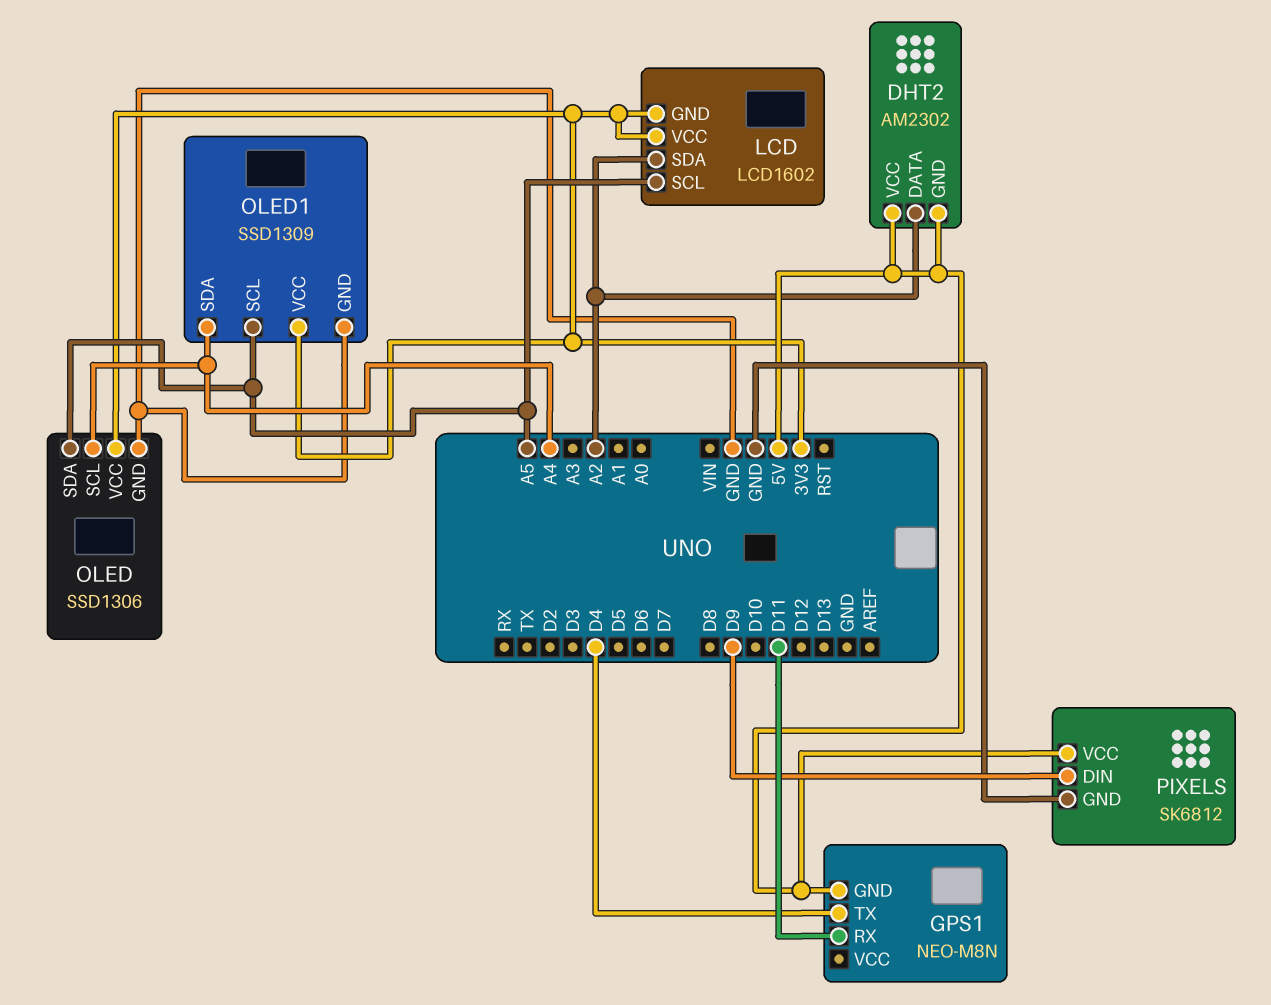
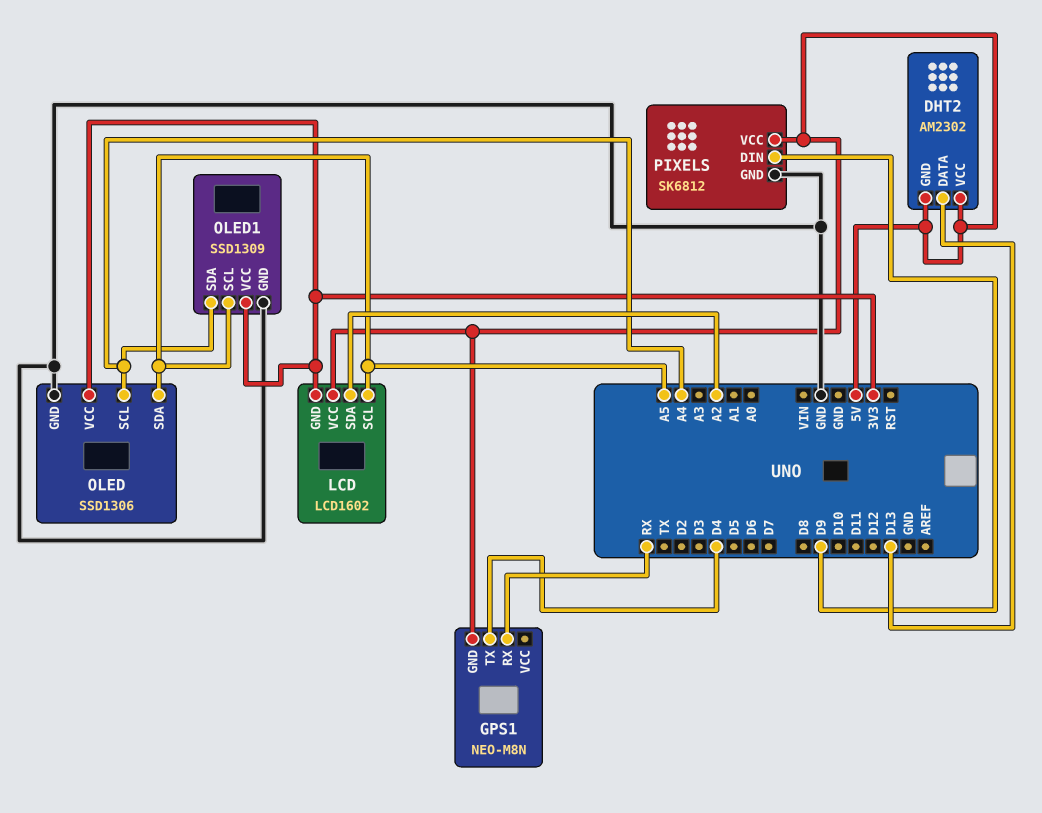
DHT2 pin DATA: A2 -> D13
GPS1 pin RX: D11 -> RX
LCD pin VCC: 3V3 -> 5V

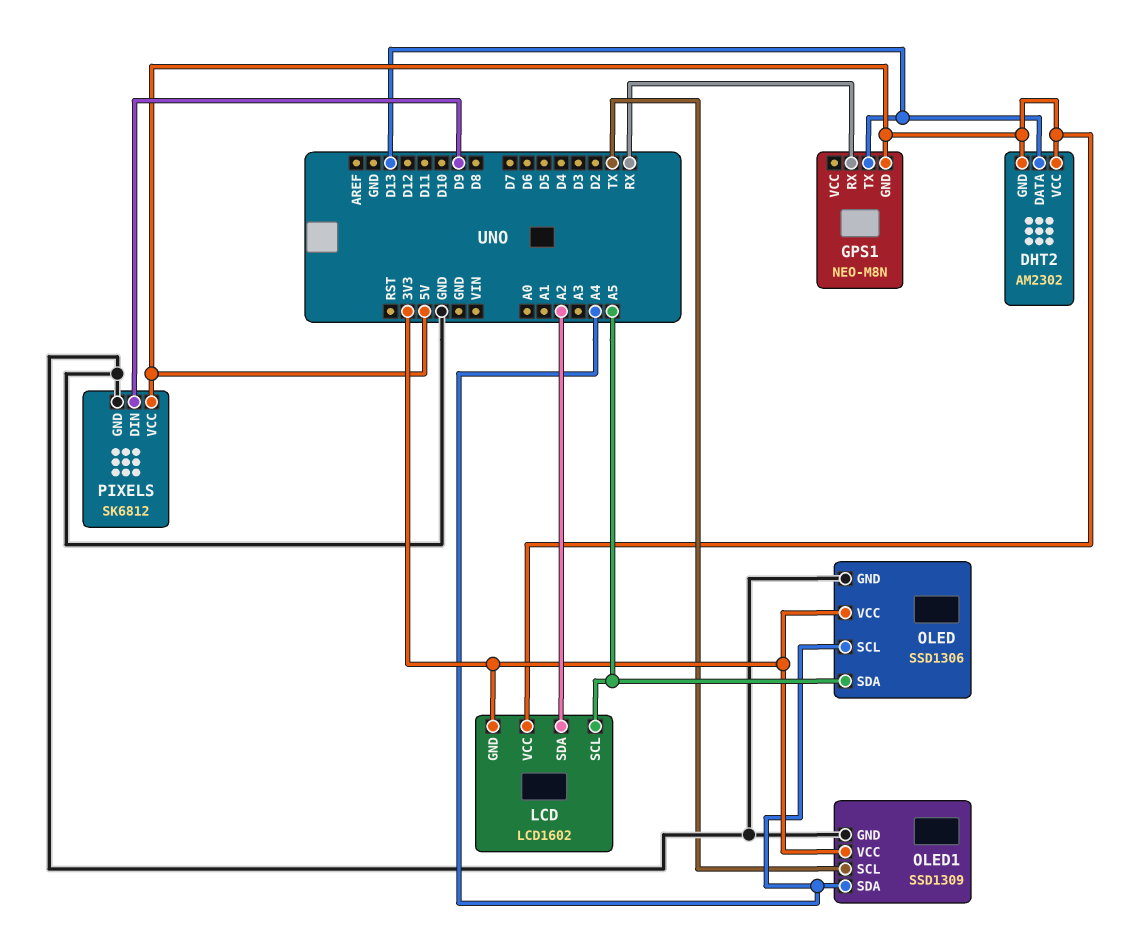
GPS1 pin TX: D4 -> D13
OLED1 pin SCL: A5 -> TX

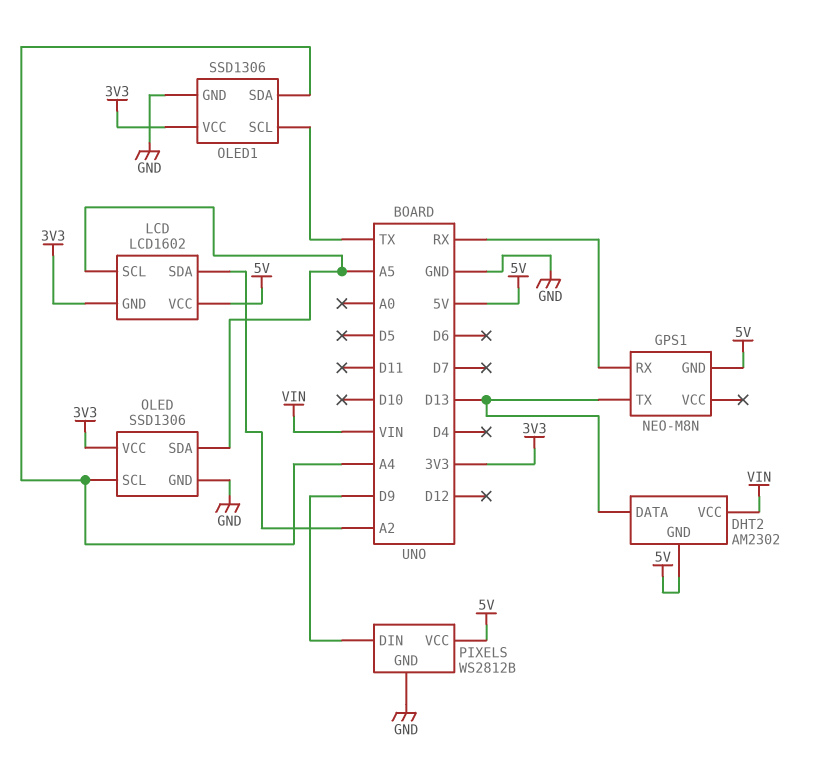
DHT2 pin VCC: 5V -> VIN
OLED1: SSD1309 -> SSD1306
PIXELS: SK6812 -> WS2812B

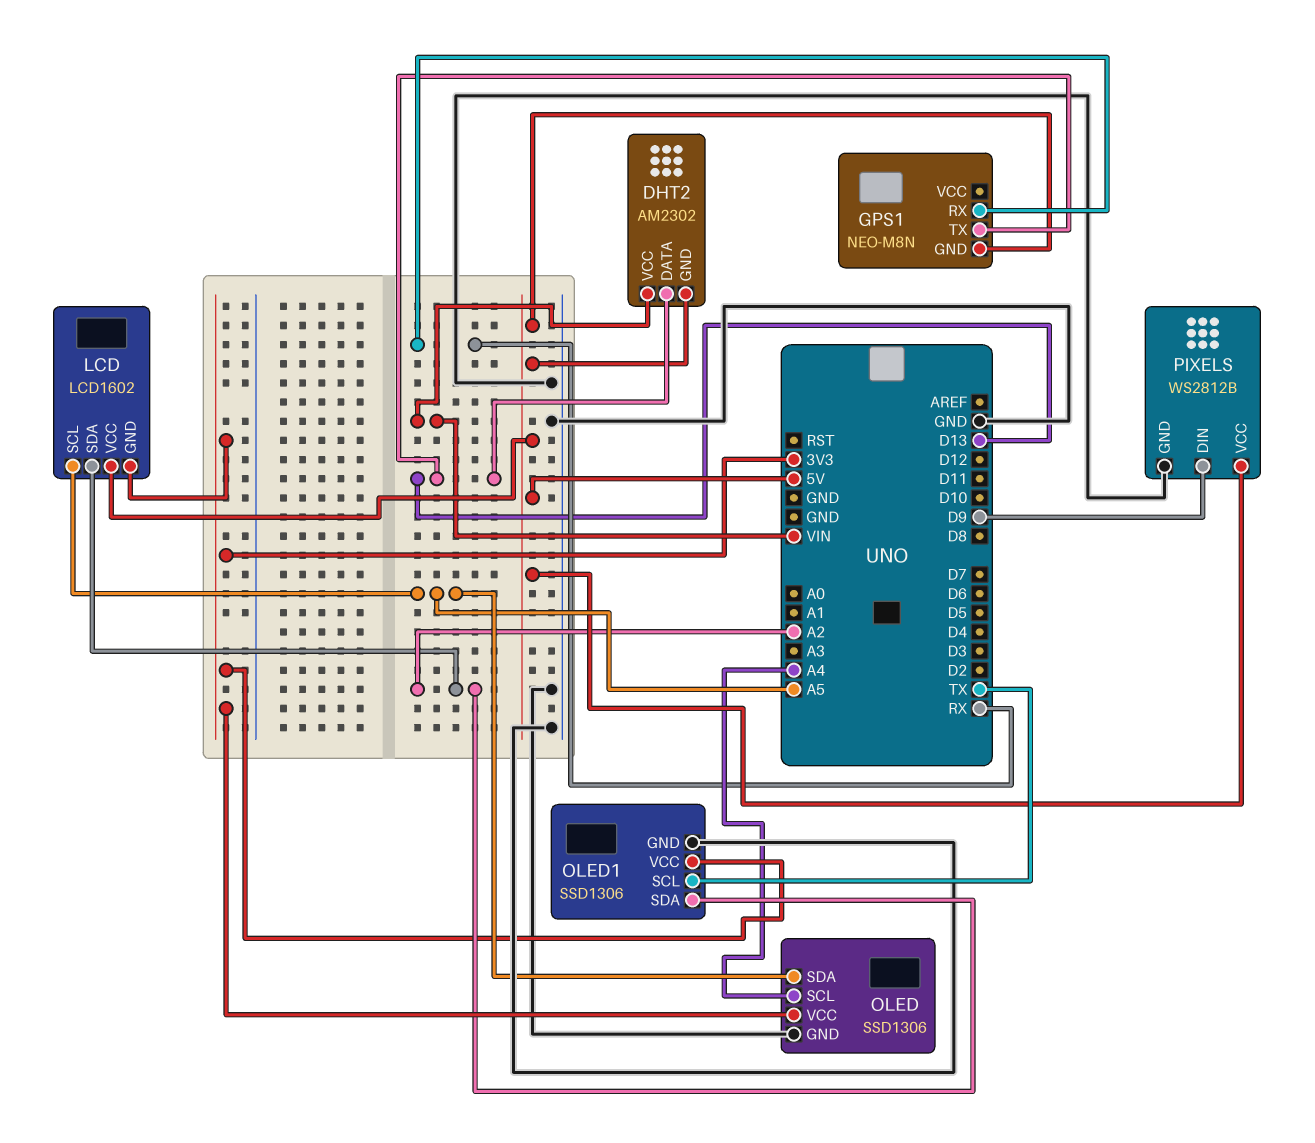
OLED1 pin SDA: A4 -> A2

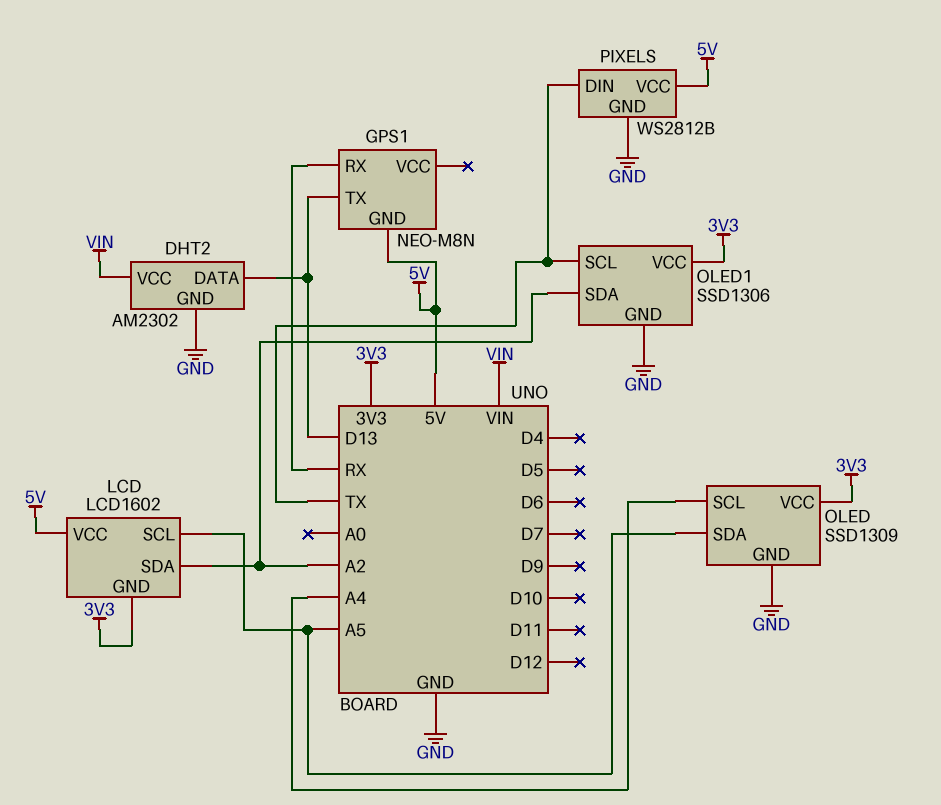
DHT2 pin GND: 5V -> GND
OLED: SSD1306 -> SSD1309
PIXELS pin DIN: D9 -> TX

